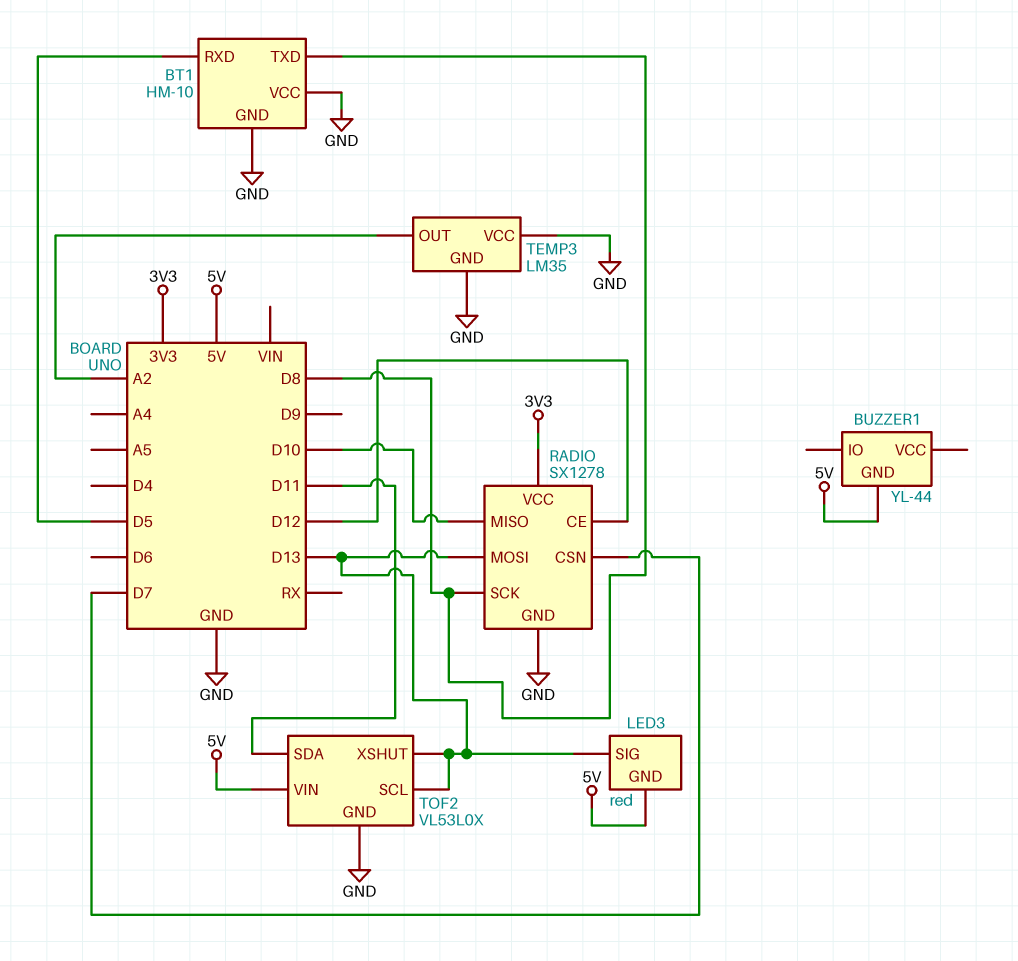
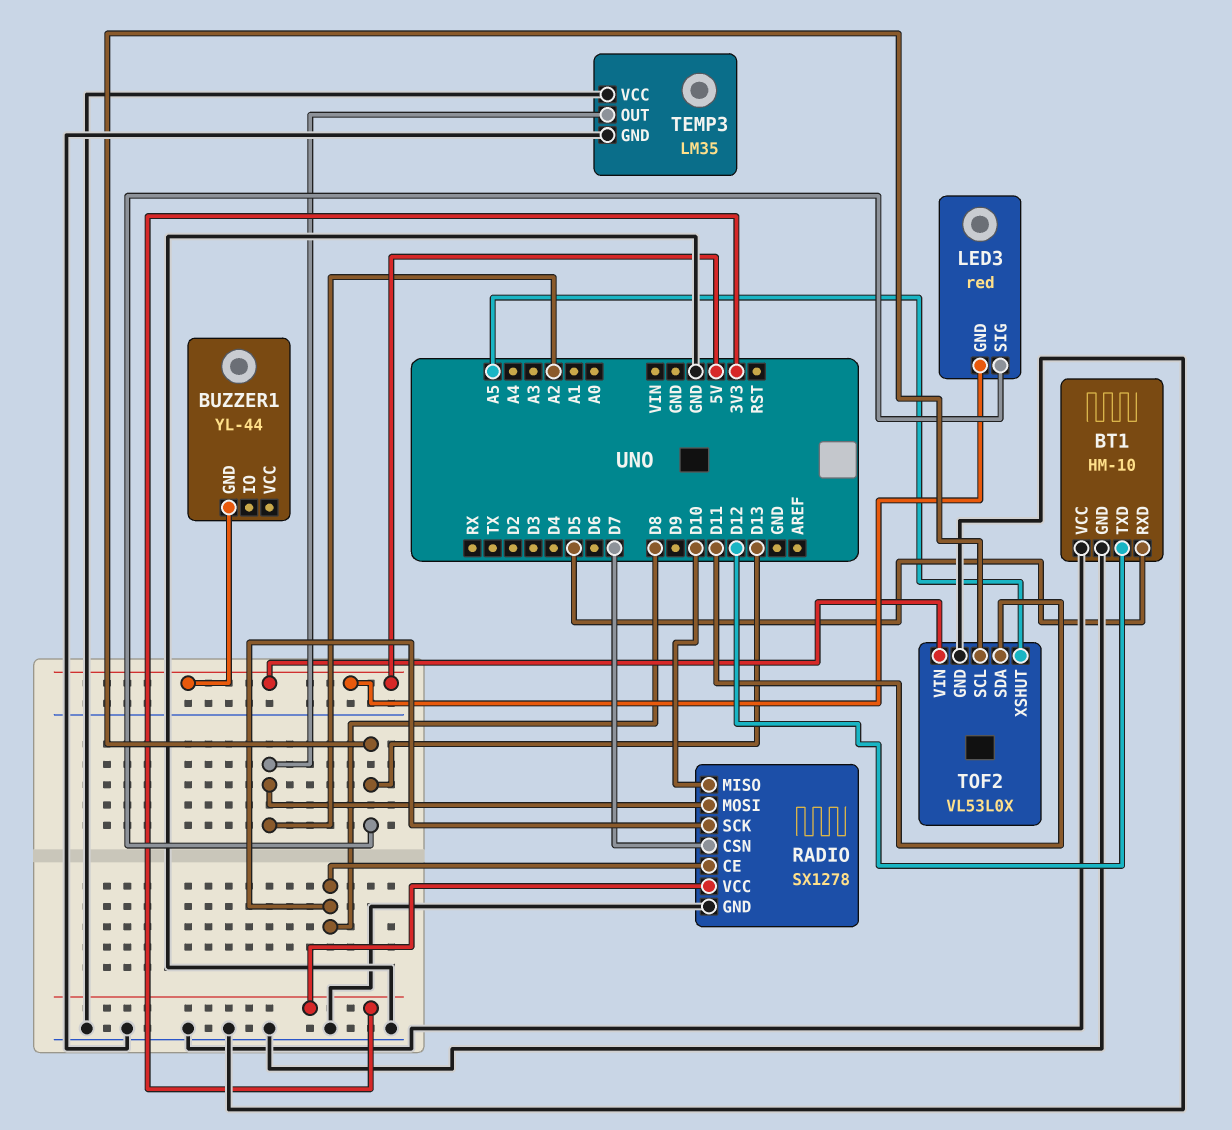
BT1 pin TXD: D8 -> D12
RADIO pin CE: D12 -> D8
RADIO pin MOSI: D13 -> A2
TOF2 pin XSHUT: D13 -> A5

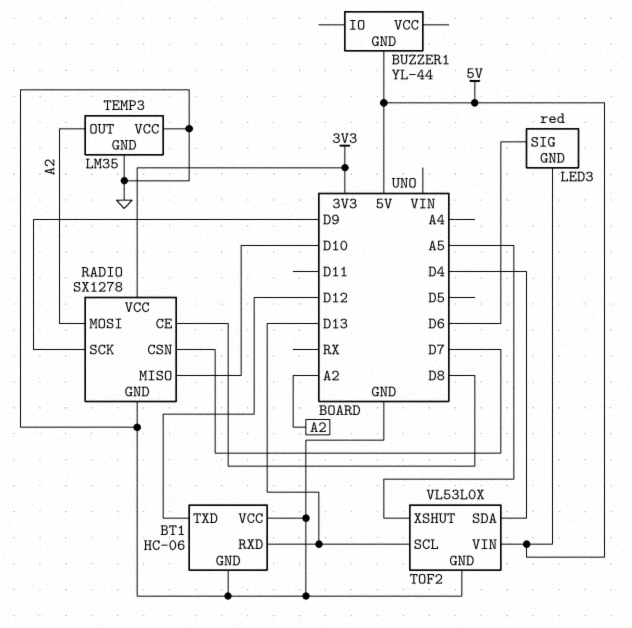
BT1: HM-10 -> HC-06
BT1 pin RXD: D5 -> D13
LED3 pin SIG: D13 -> D6
RADIO pin SCK: D8 -> D9
TOF2 pin SDA: D11 -> D4

